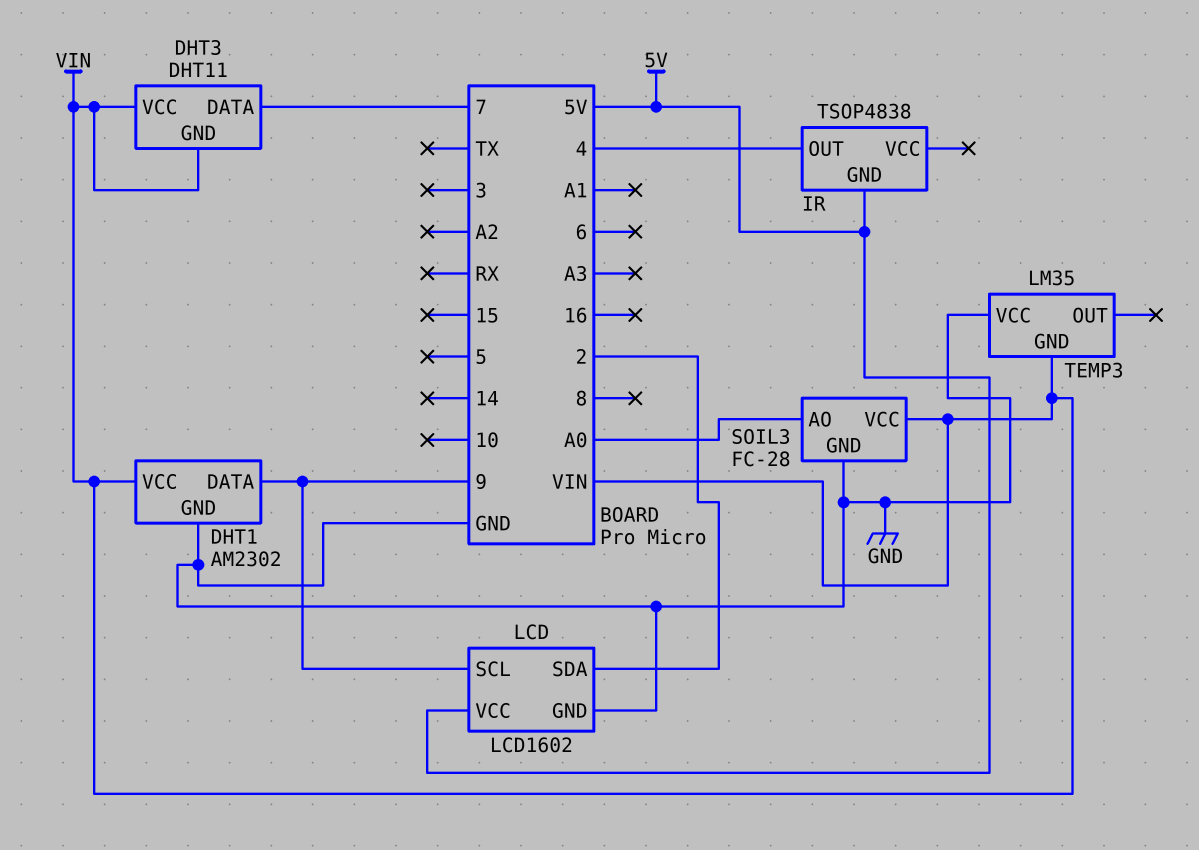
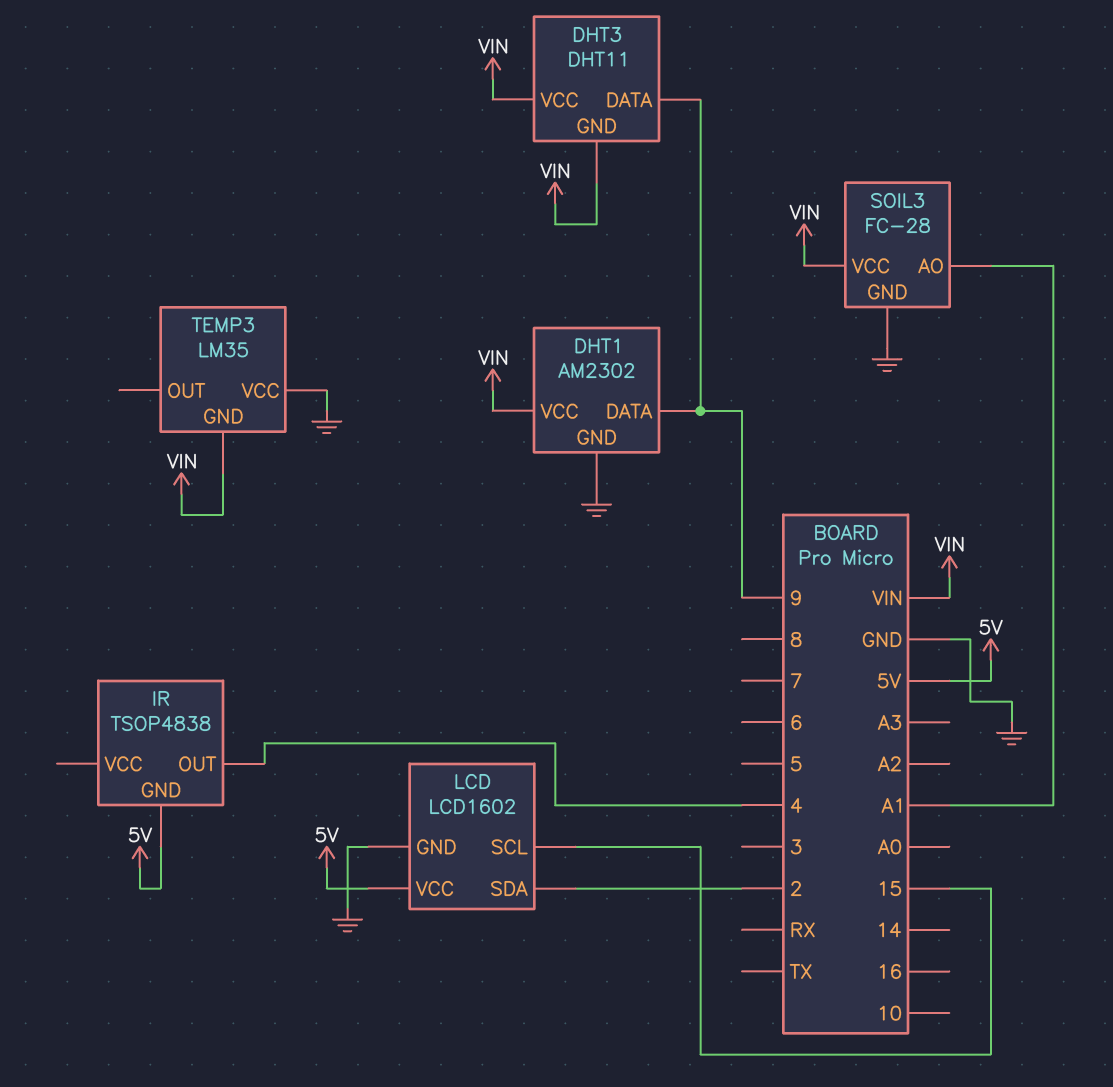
DHT3 pin DATA: 7 -> 9
LCD pin SCL: 9 -> 15
SOIL3 pin AO: A0 -> A1

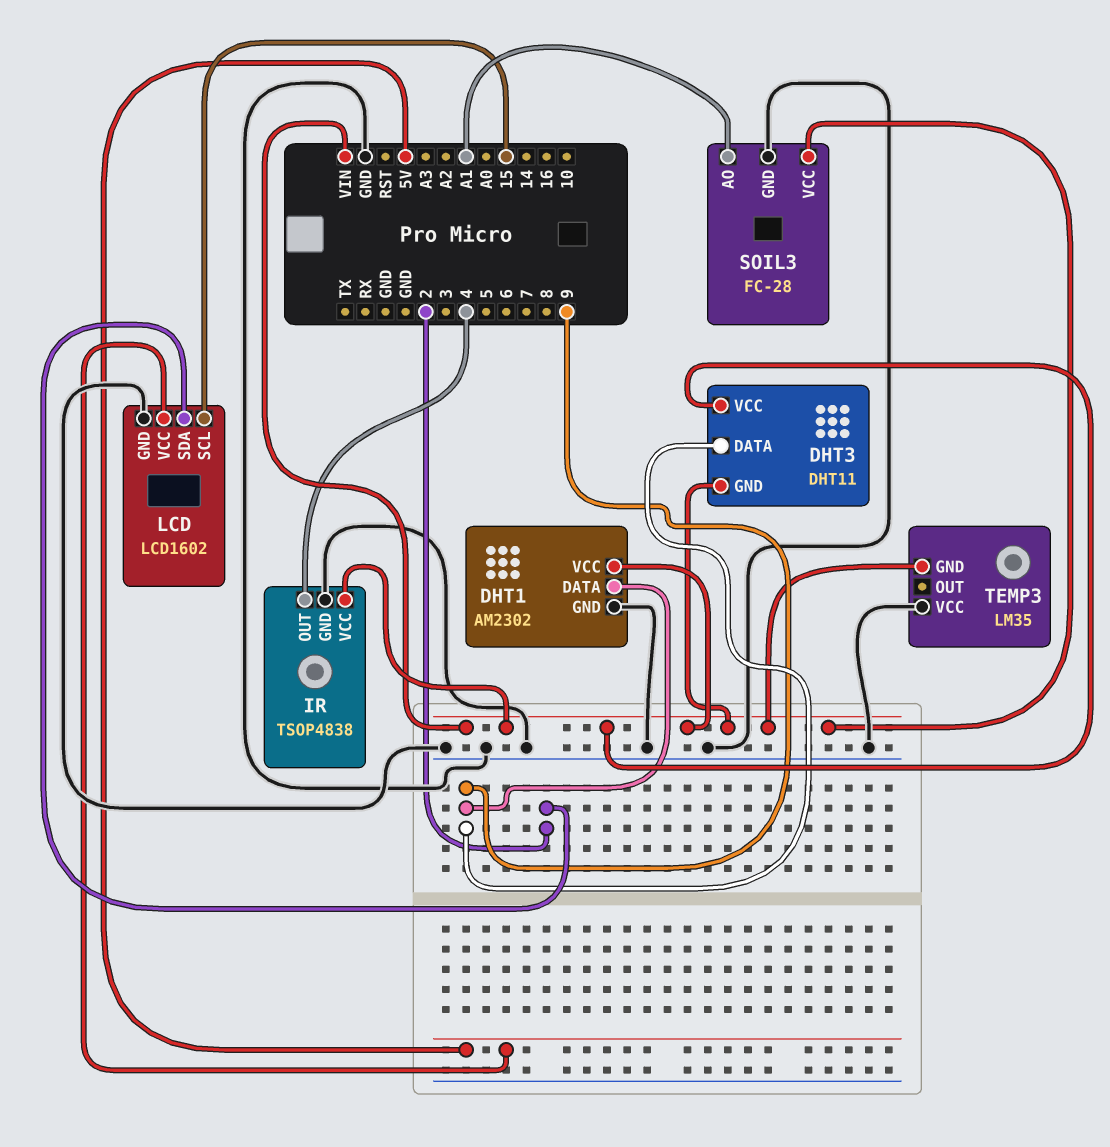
IR pin GND: 5V -> GND
IR pin VCC: none -> VIN

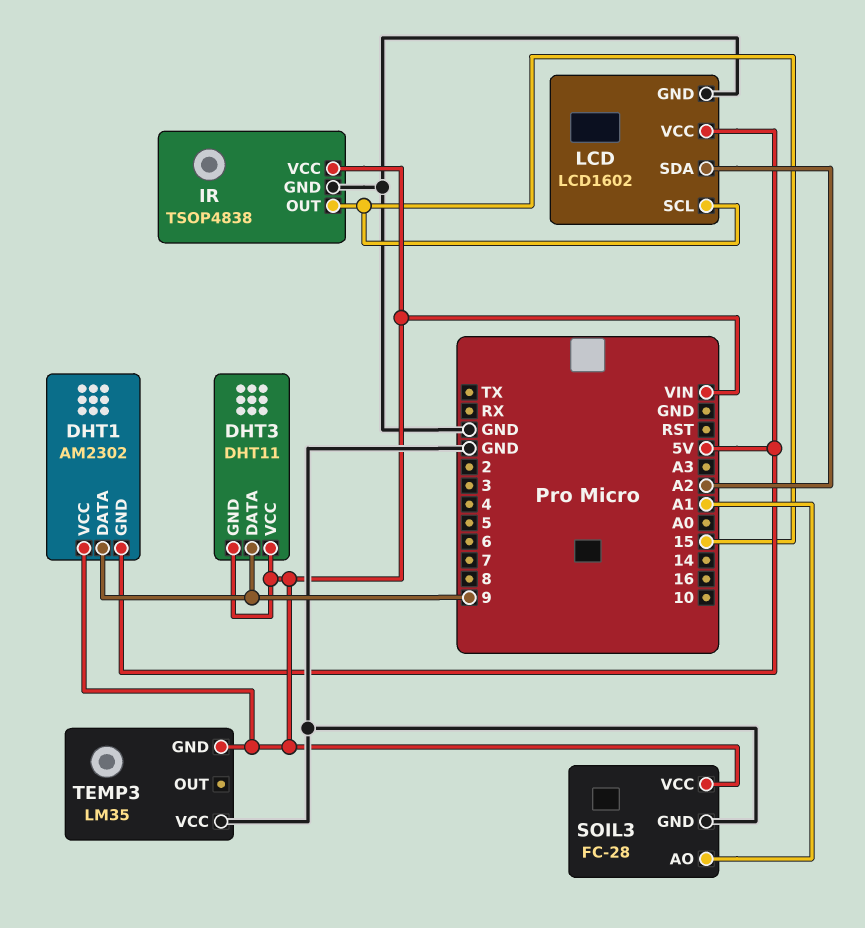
DHT1 pin GND: GND -> 5V
IR pin OUT: 4 -> 15
LCD pin SDA: 2 -> A2

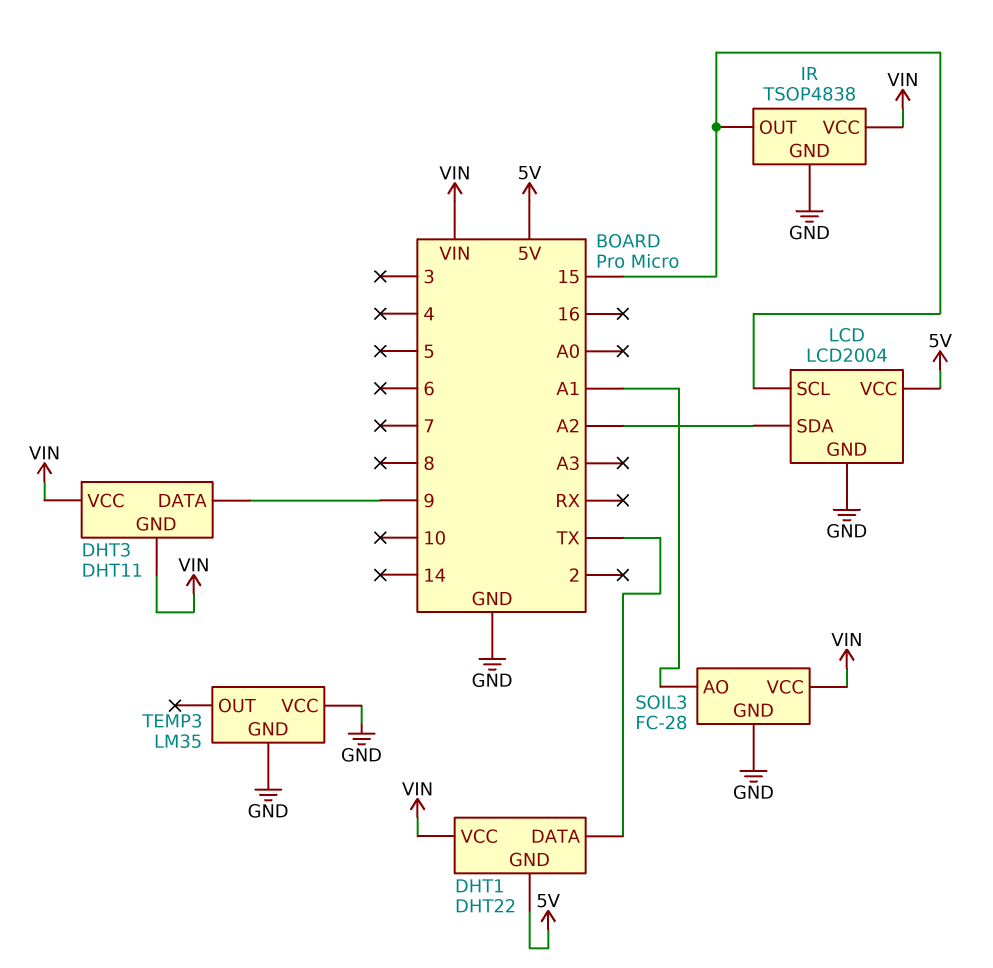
DHT1: AM2302 -> DHT22
DHT1 pin DATA: 9 -> TX
LCD: LCD1602 -> LCD2004
TEMP3 pin GND: VIN -> GND

